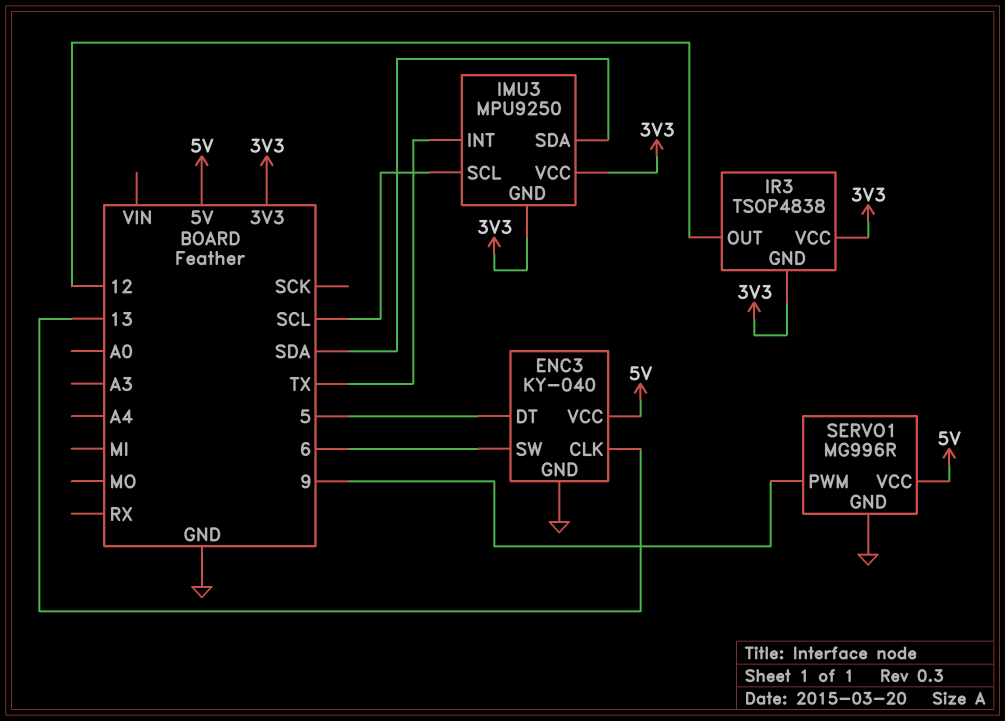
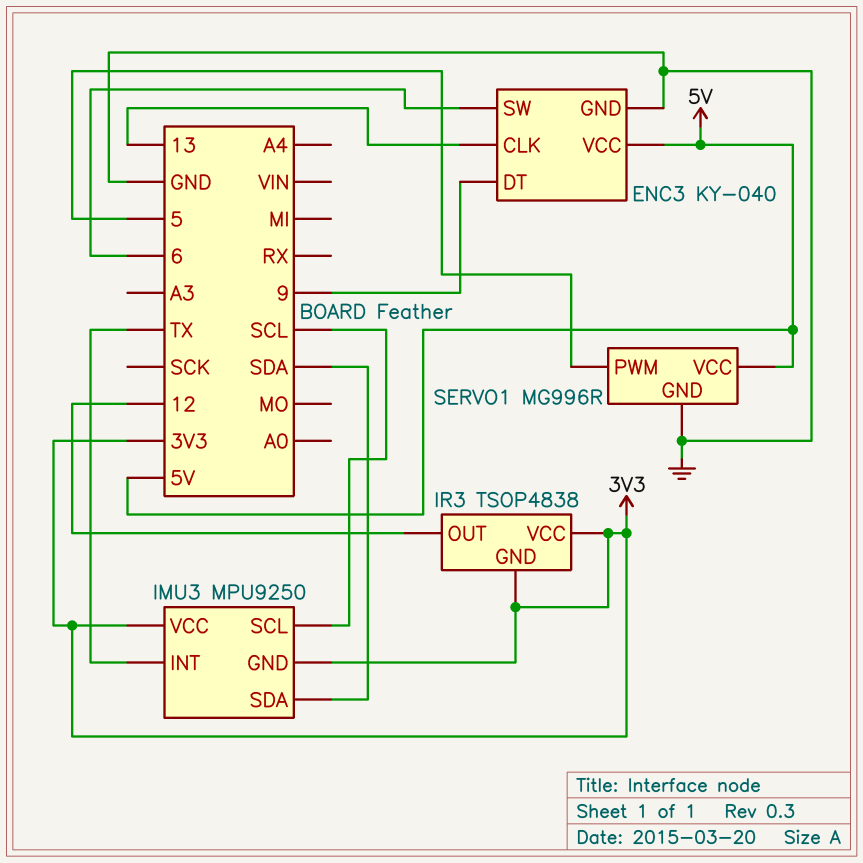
ENC3 pin DT: 5 -> 9
SERVO1 pin PWM: 9 -> 5

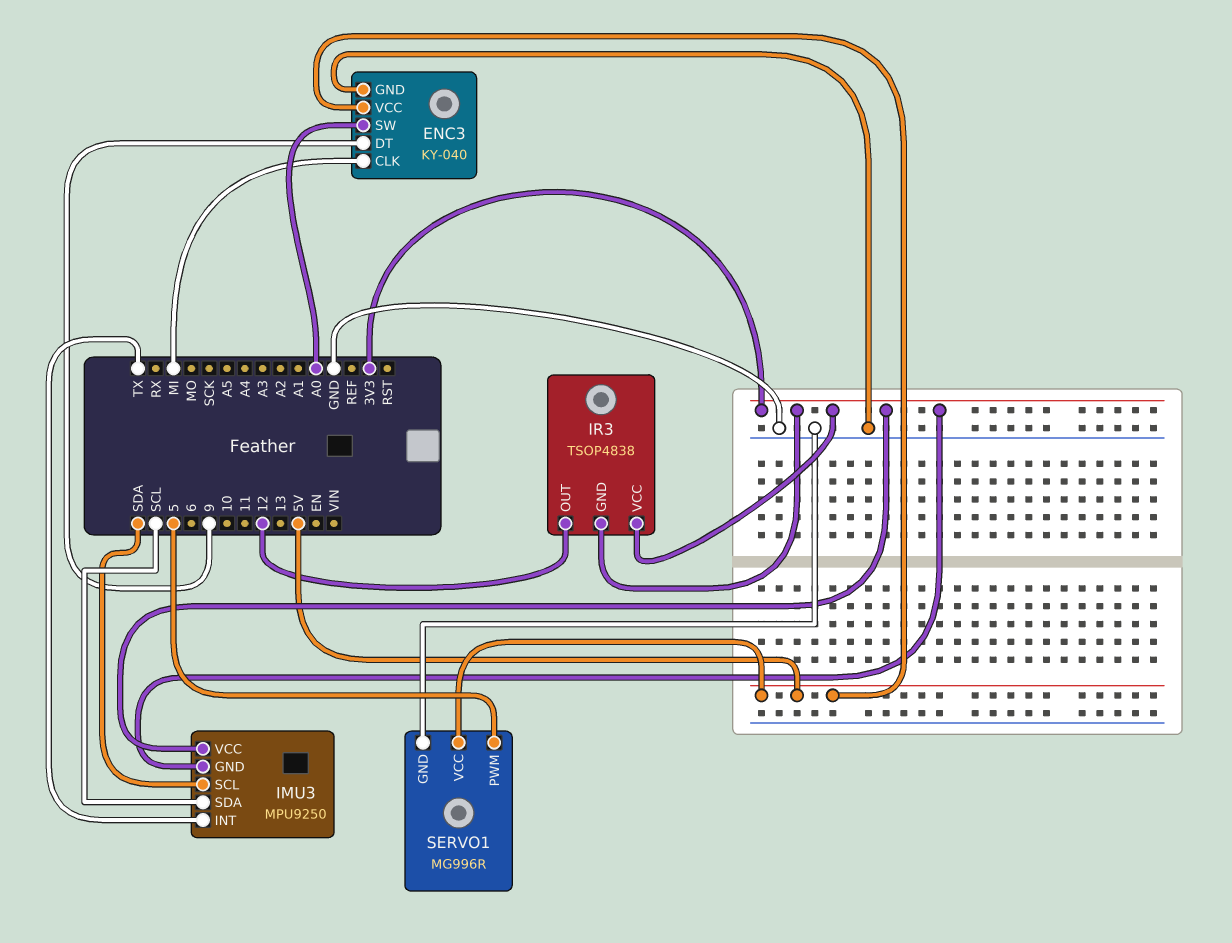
ENC3 pin CLK: 13 -> MI
ENC3 pin SW: 6 -> A0
IMU3 pin SCL: SCL -> SDA
IMU3 pin SDA: SDA -> SCL

